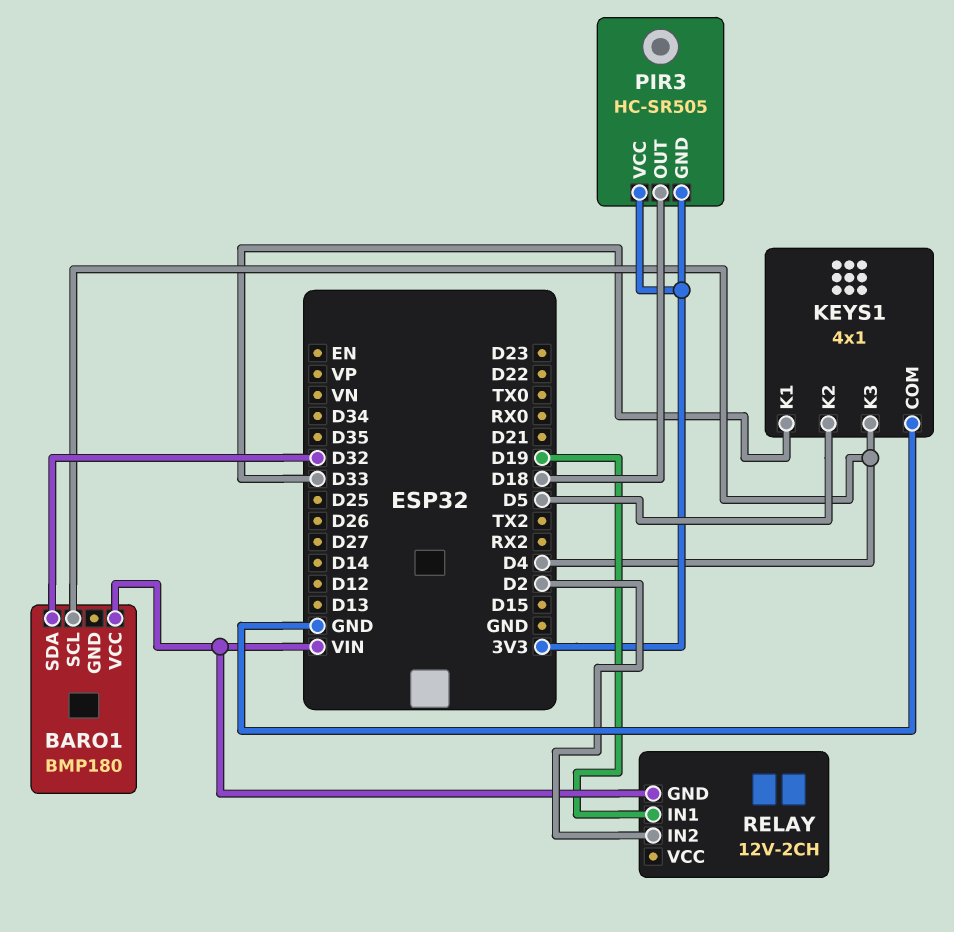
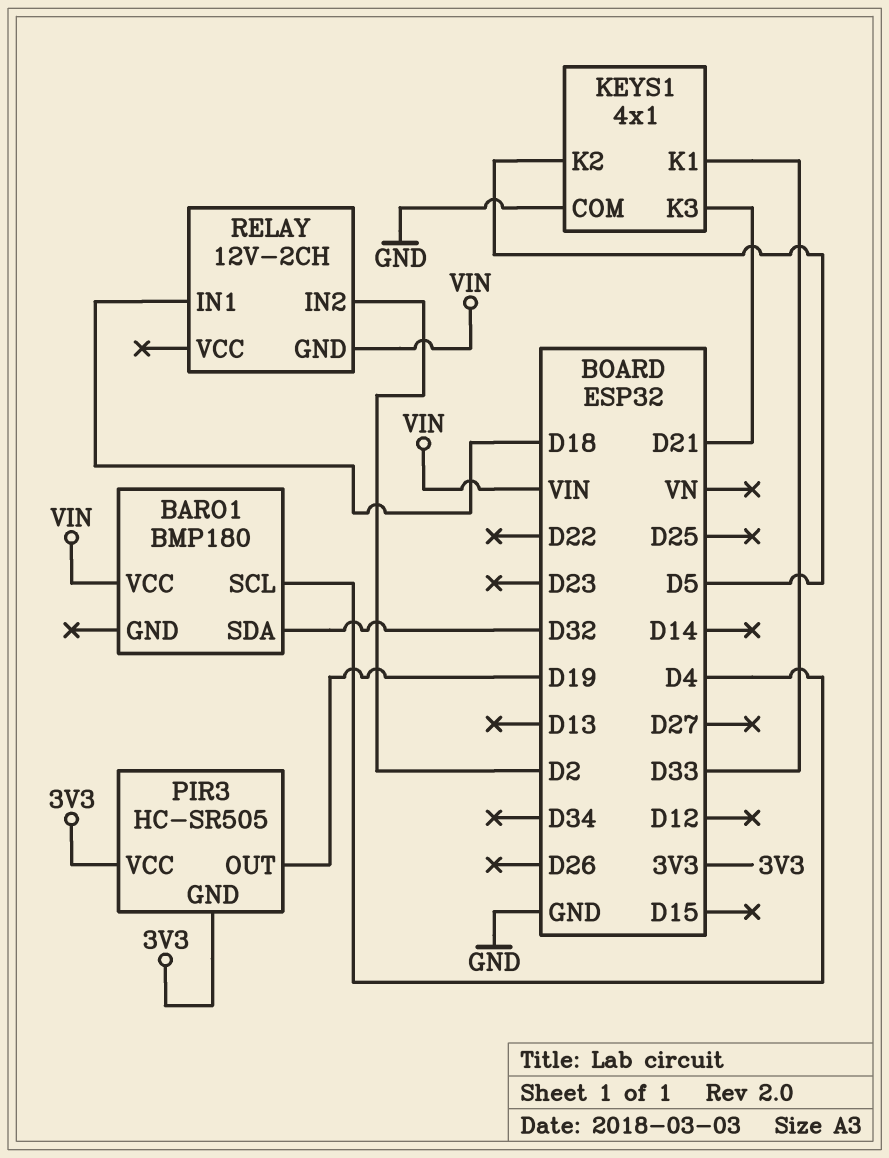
KEYS1 pin K3: D4 -> D21
PIR3 pin OUT: D18 -> D19
RELAY pin IN1: D19 -> D18

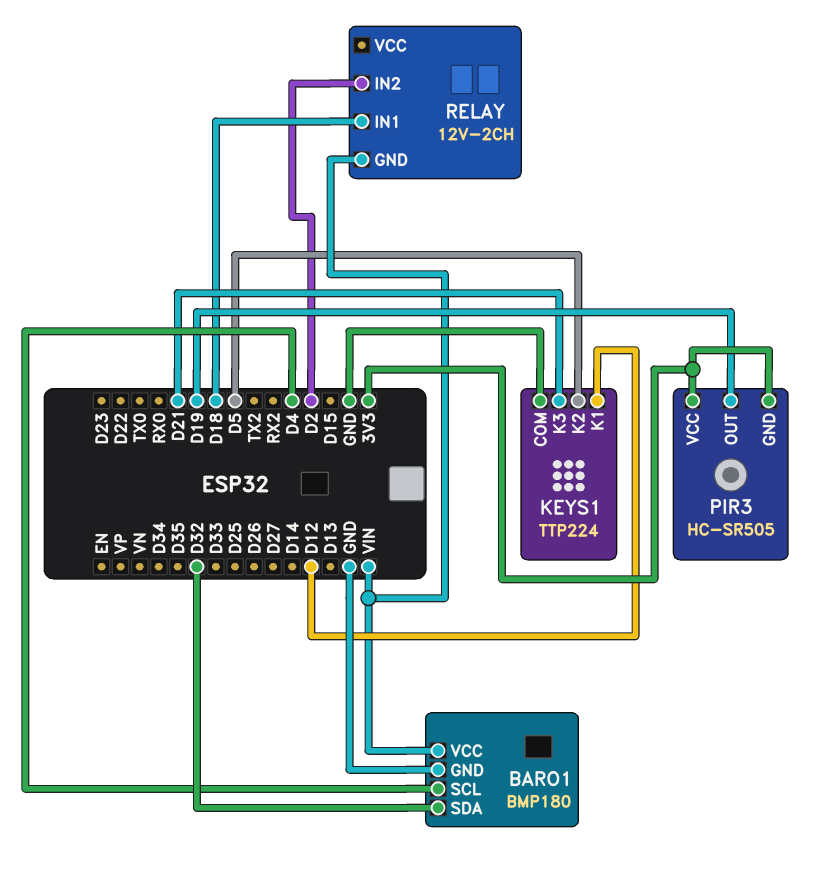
BARO1 pin GND: none -> GND
KEYS1: 4x1 -> TTP224
KEYS1 pin K1: D33 -> D12

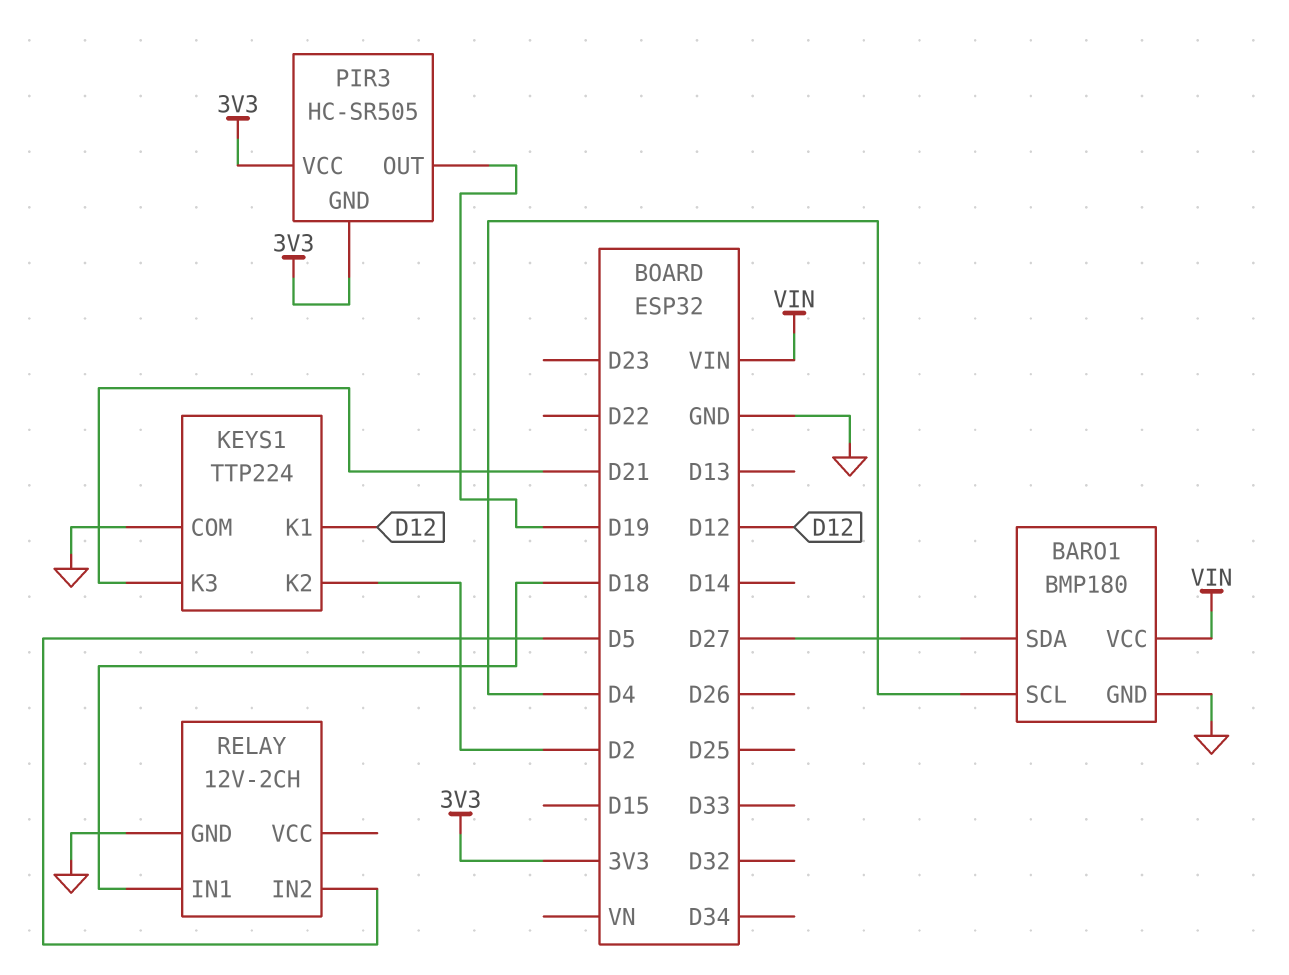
BARO1 pin SDA: D32 -> D27
KEYS1 pin K2: D5 -> D2
RELAY pin GND: VIN -> GND
RELAY pin IN2: D2 -> D5

